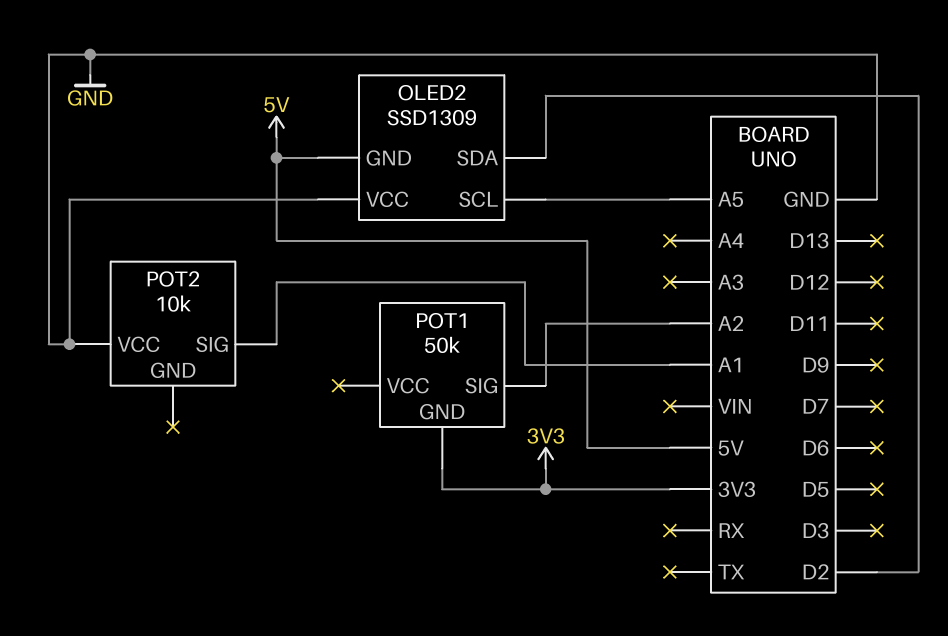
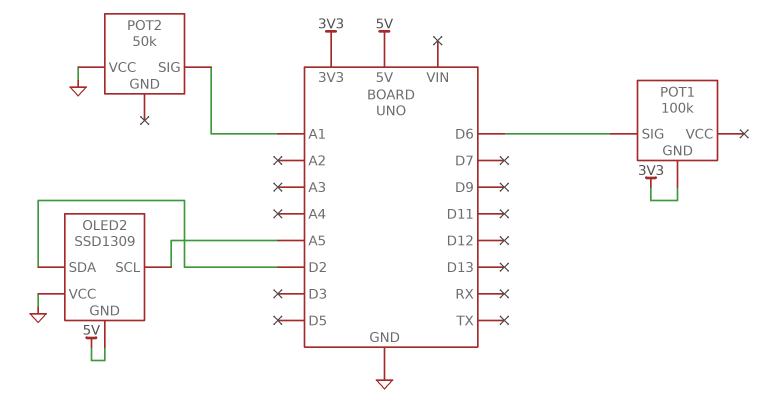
POT1: 50k -> 100k
POT1 pin SIG: A2 -> D6
POT2: 10k -> 50k

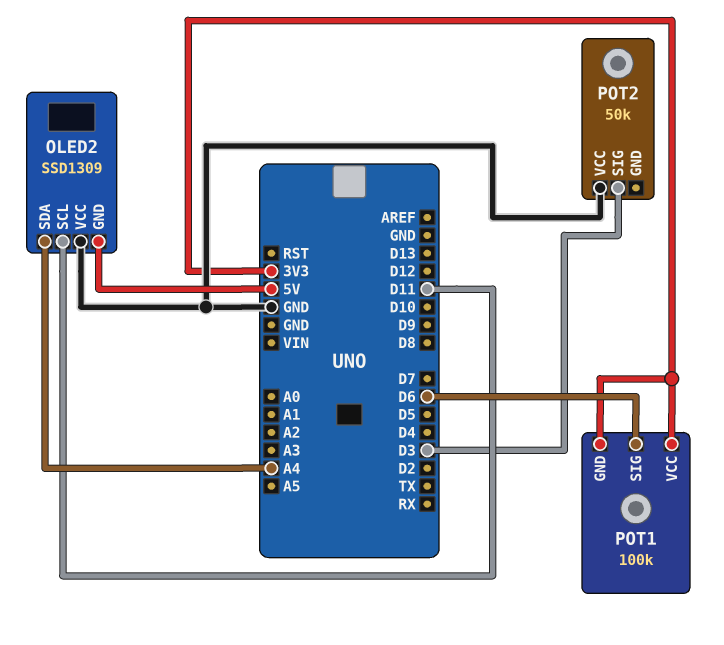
OLED2 pin SCL: A5 -> D11
OLED2 pin SDA: D2 -> A4
POT1 pin VCC: none -> 3V3
POT2 pin SIG: A1 -> D3

